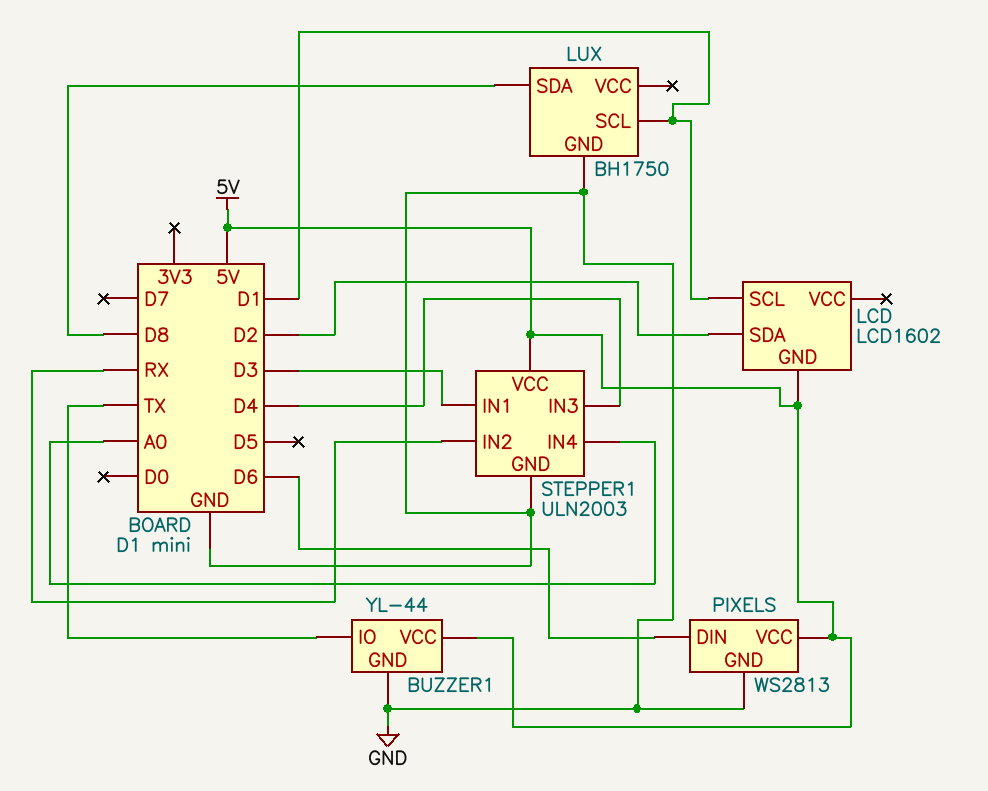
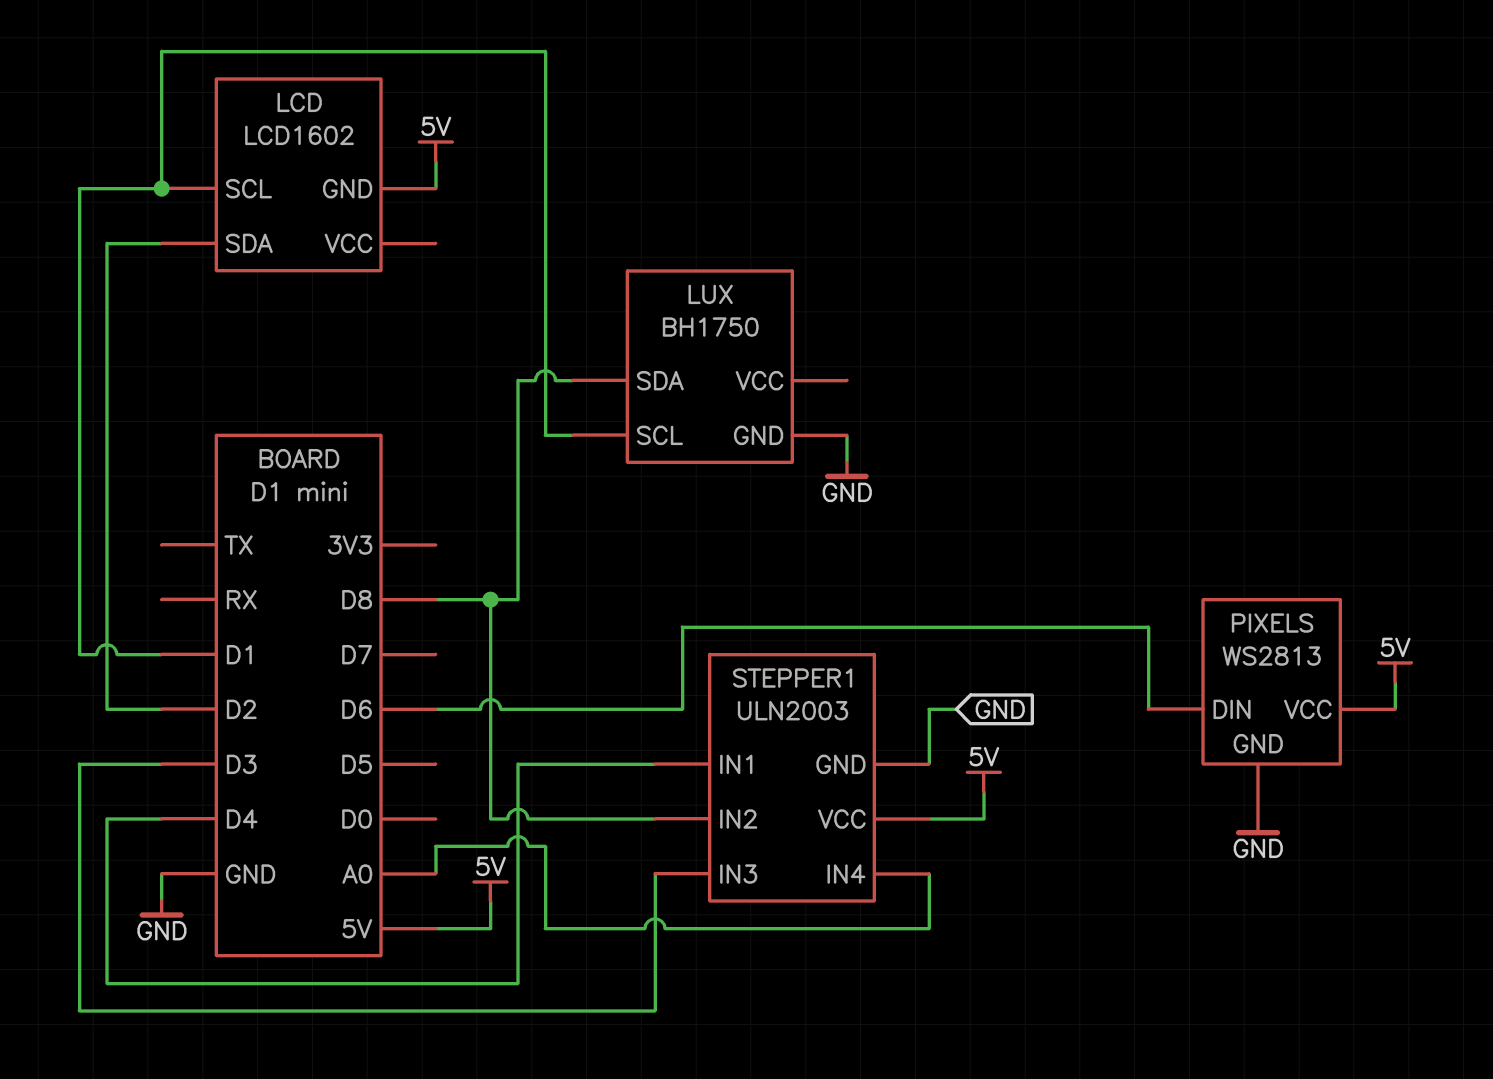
BUZZER1: YL-44 -> none
BUZZER1 pin GND: GND -> none
BUZZER1 pin IO: TX -> none
BUZZER1 pin VCC: 5V -> none
STEPPER1 pin IN1: D3 -> D4
STEPPER1 pin IN2: RX -> D8
STEPPER1 pin IN3: D4 -> D3

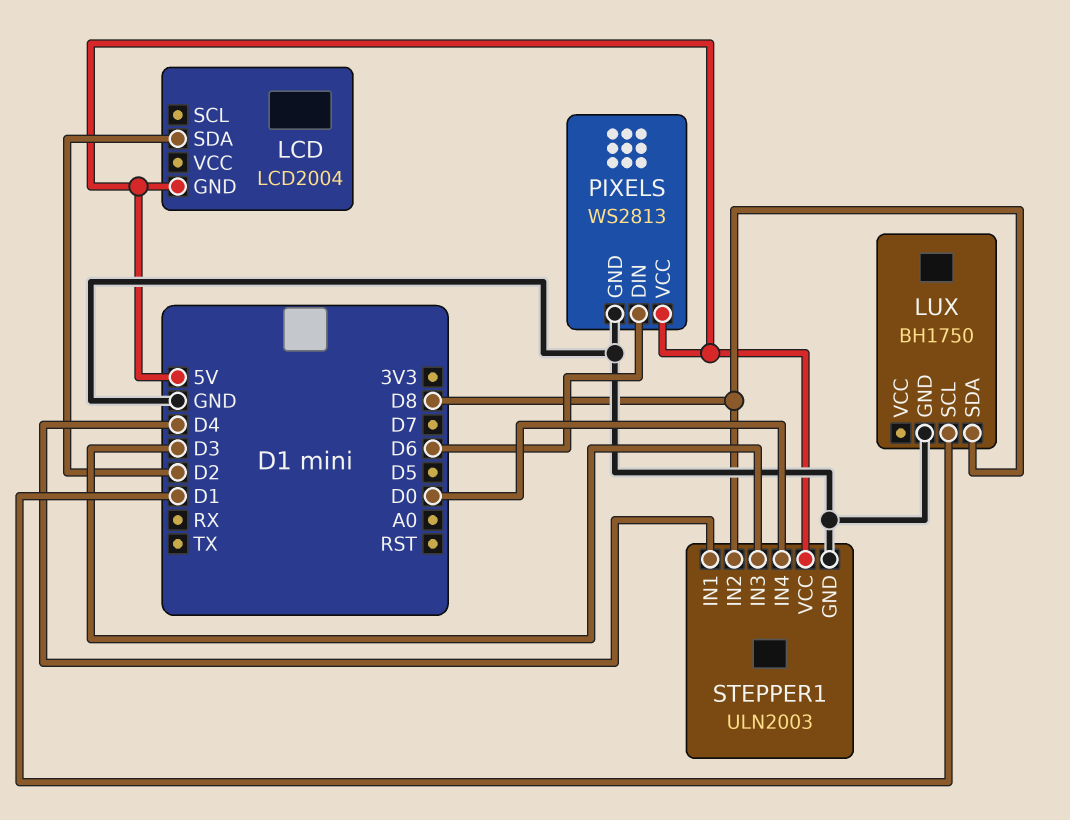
LCD: LCD1602 -> LCD2004
LCD pin SCL: D1 -> none
STEPPER1 pin IN4: A0 -> D0

